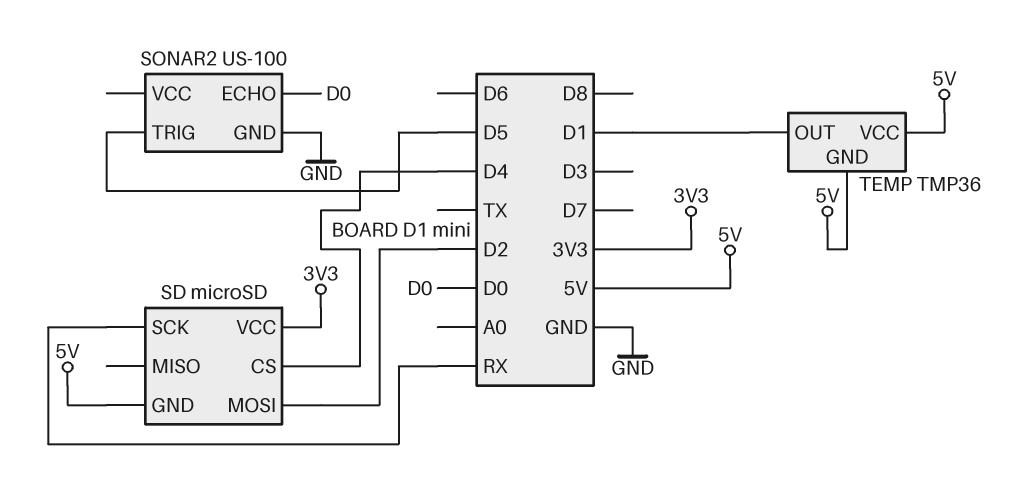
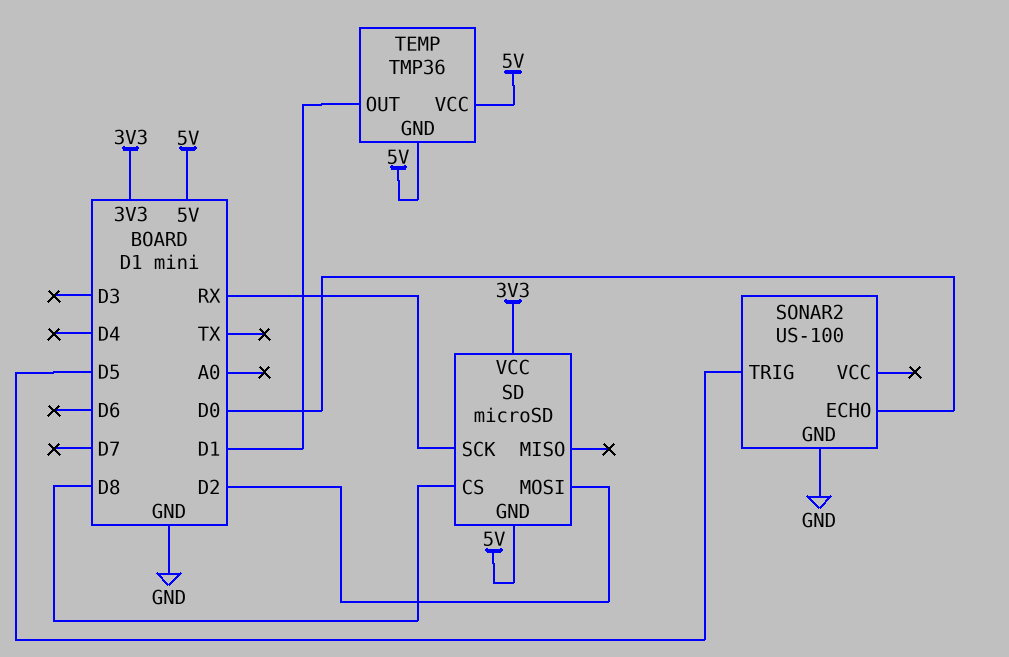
SD pin CS: D4 -> D8

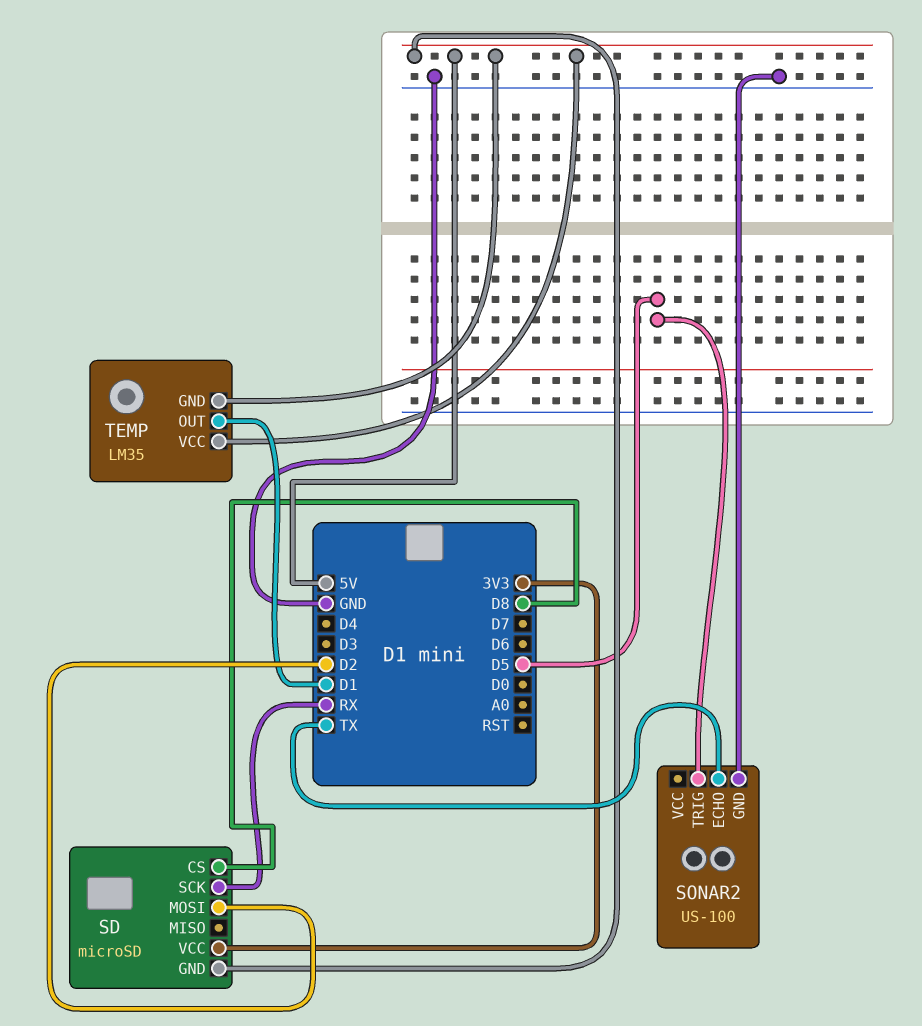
SONAR2 pin ECHO: D0 -> TX
TEMP: TMP36 -> LM35

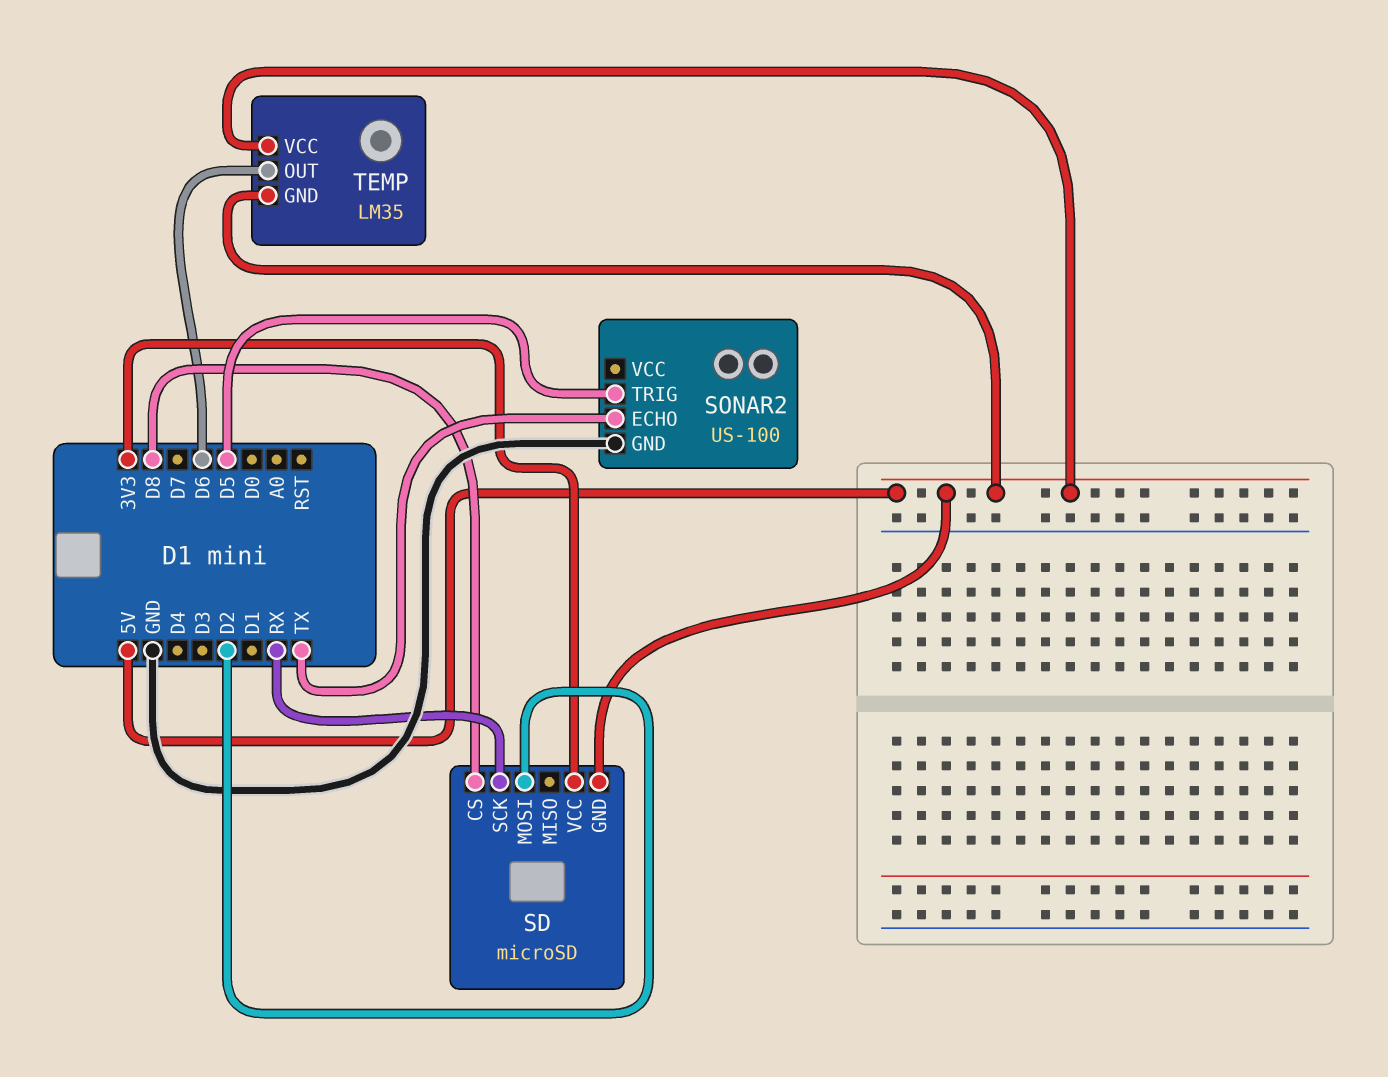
TEMP pin OUT: D1 -> D6

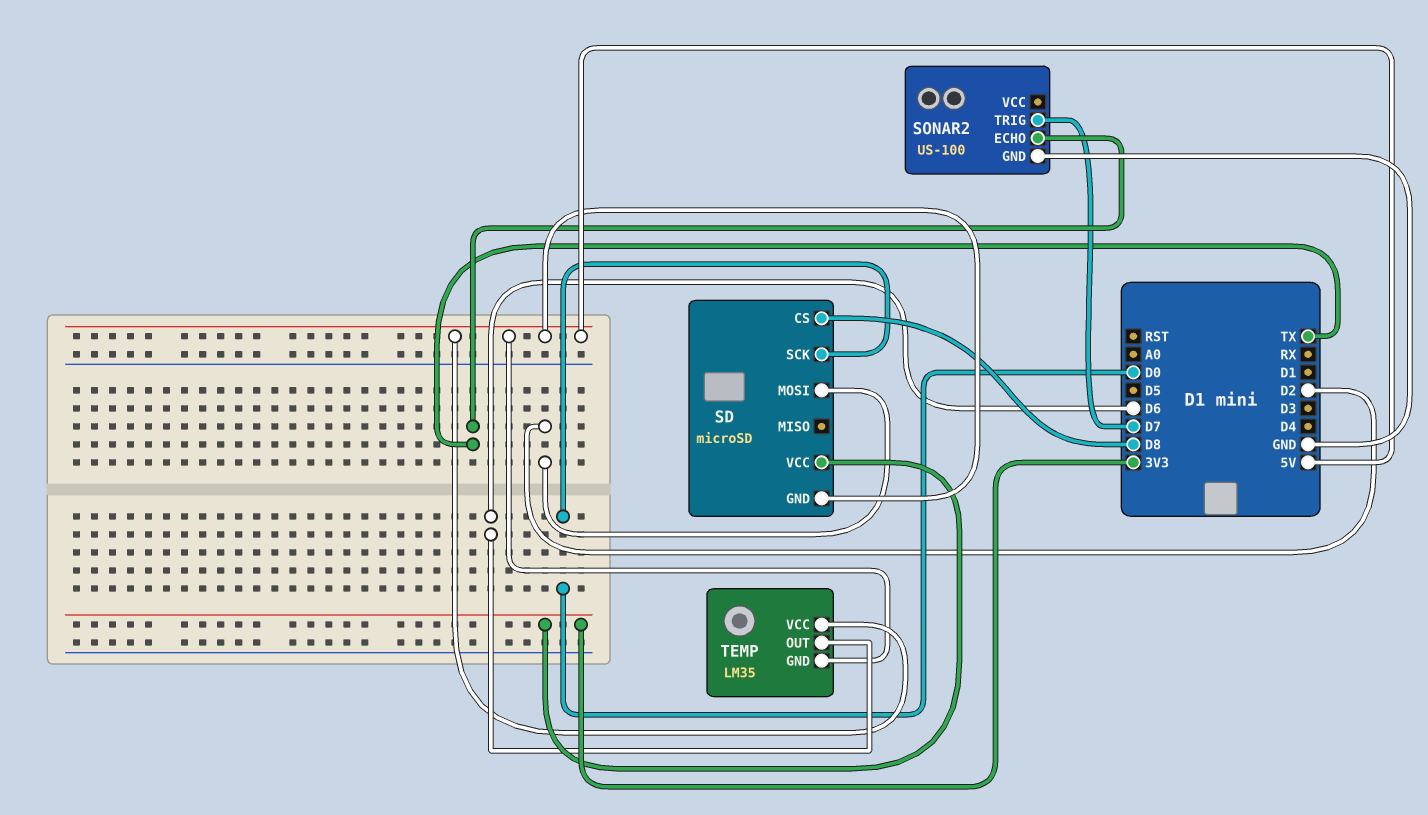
SD pin SCK: RX -> D0
SONAR2 pin TRIG: D5 -> D7

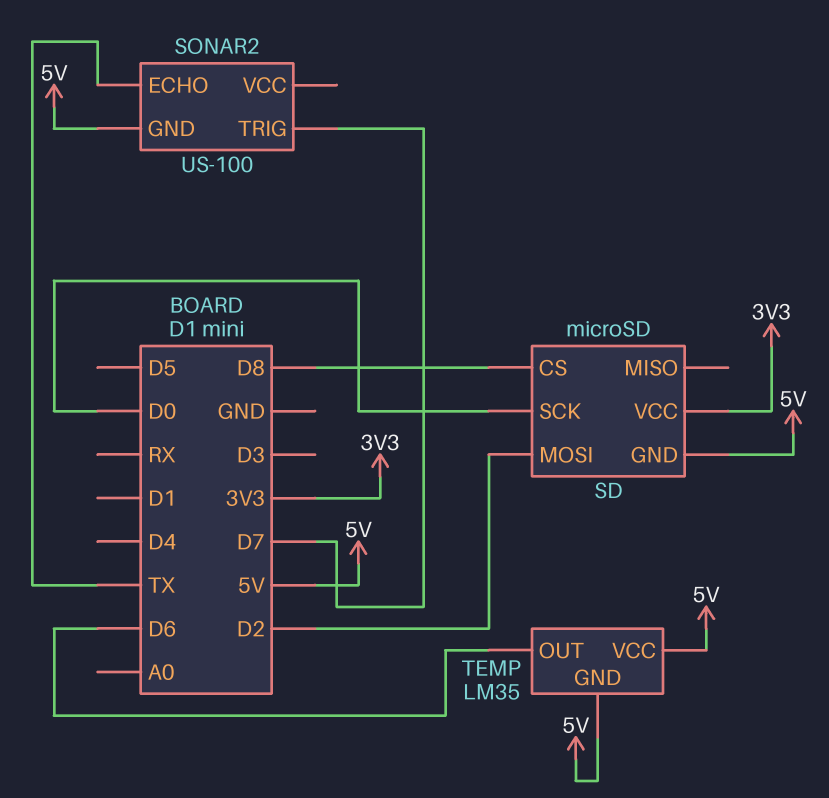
SONAR2 pin GND: GND -> 5V

